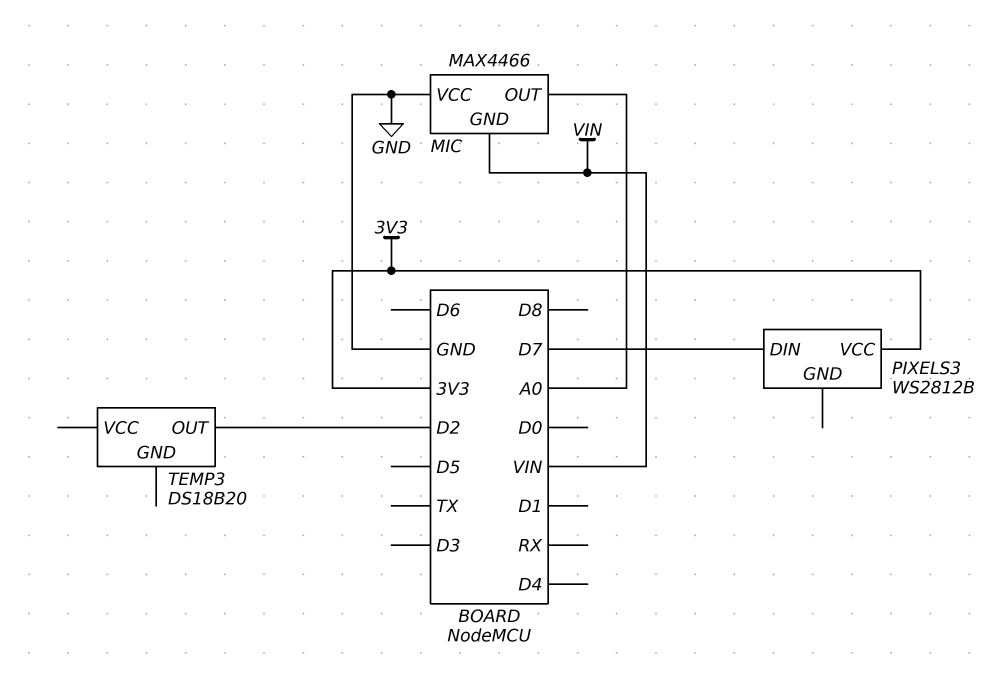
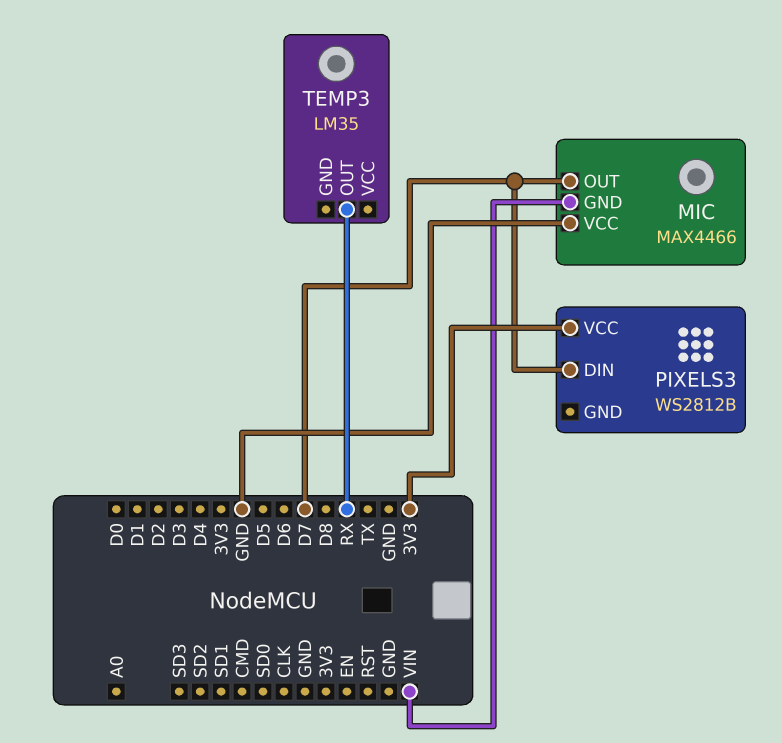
MIC pin OUT: A0 -> D7
TEMP3: DS18B20 -> LM35
TEMP3 pin OUT: D2 -> RX

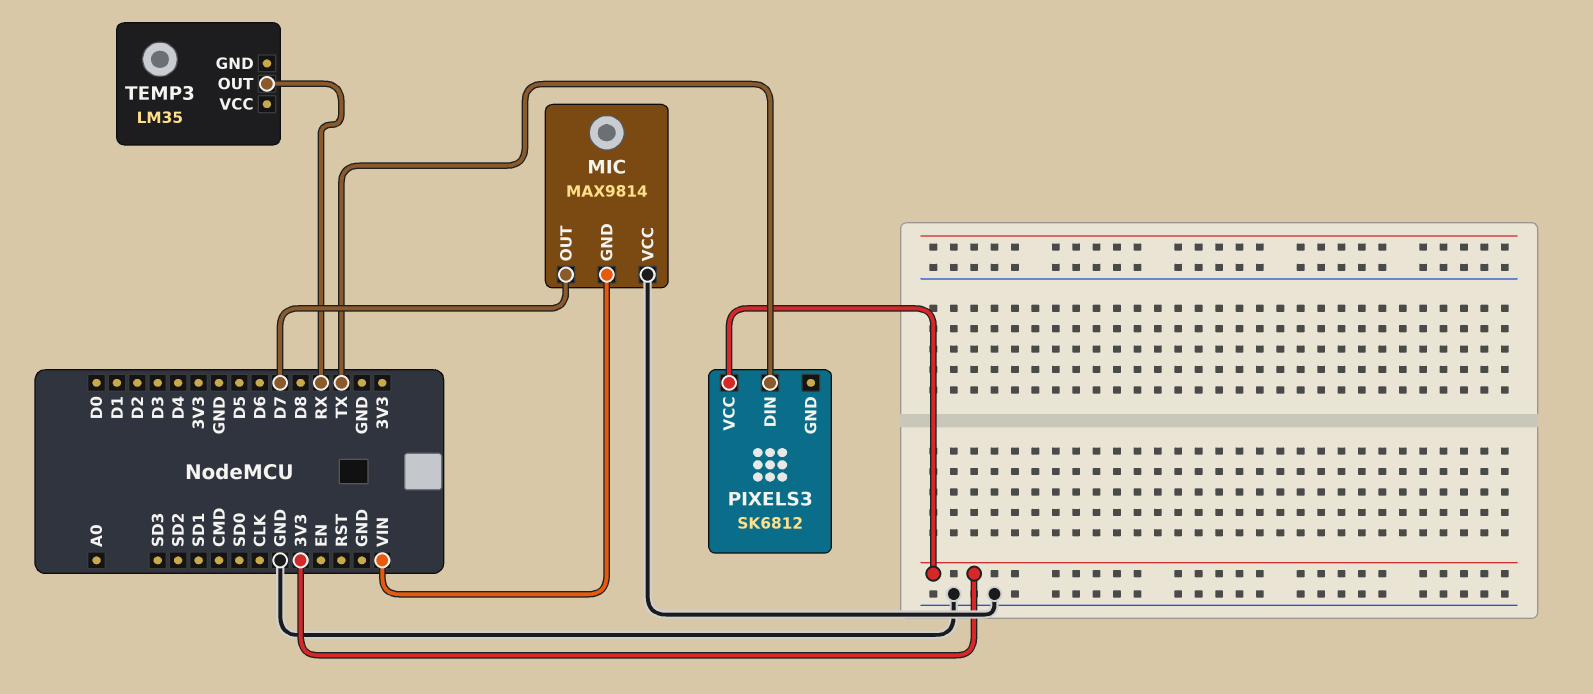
MIC: MAX4466 -> MAX9814
PIXELS3: WS2812B -> SK6812
PIXELS3 pin DIN: D7 -> TX

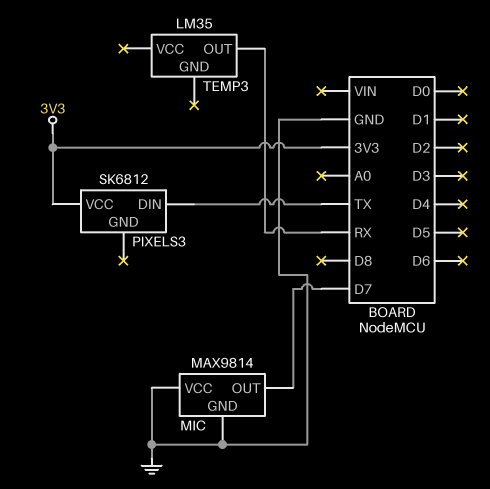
MIC pin GND: VIN -> GND

